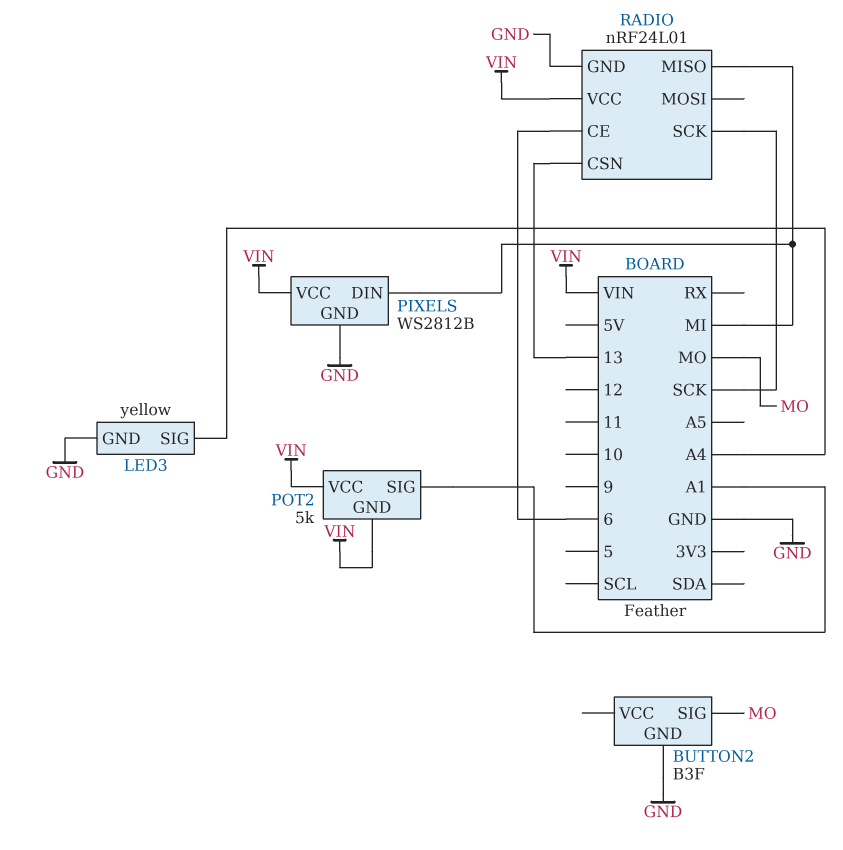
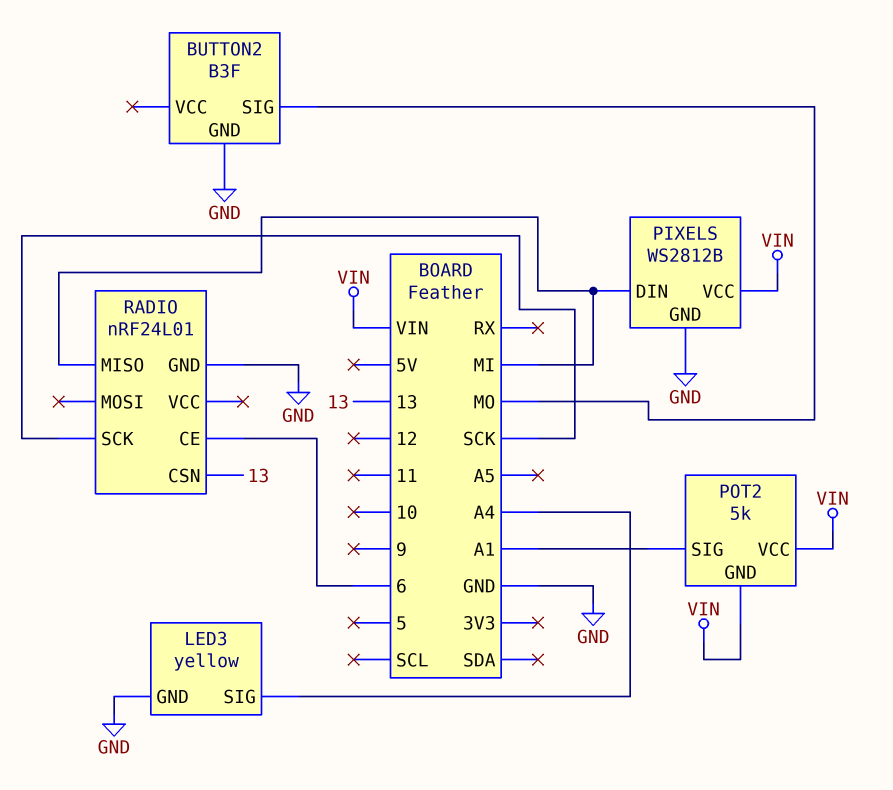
RADIO pin VCC: VIN -> none

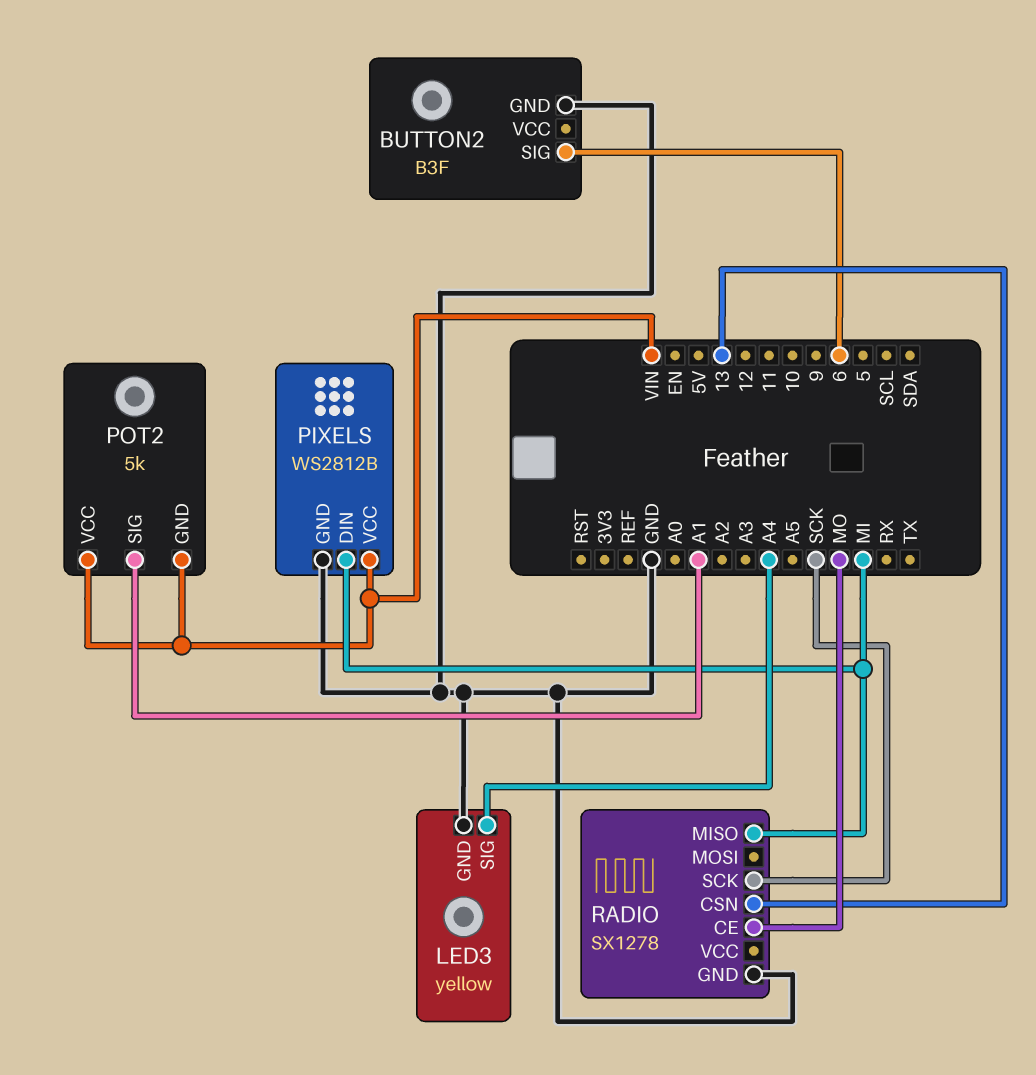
BUTTON2 pin SIG: MO -> 6
RADIO: nRF24L01 -> SX1278
RADIO pin CE: 6 -> MO

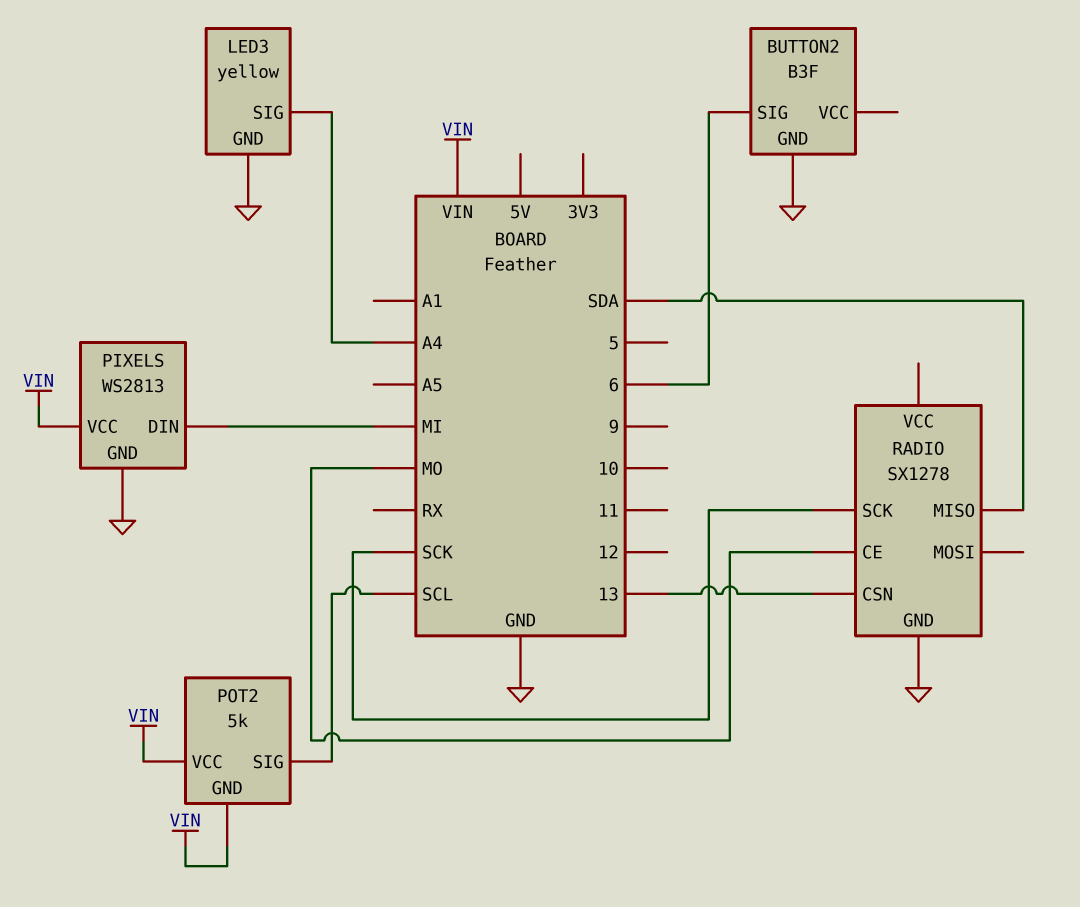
PIXELS: WS2812B -> WS2813
POT2 pin SIG: A1 -> SCL
RADIO pin MISO: MI -> SDA

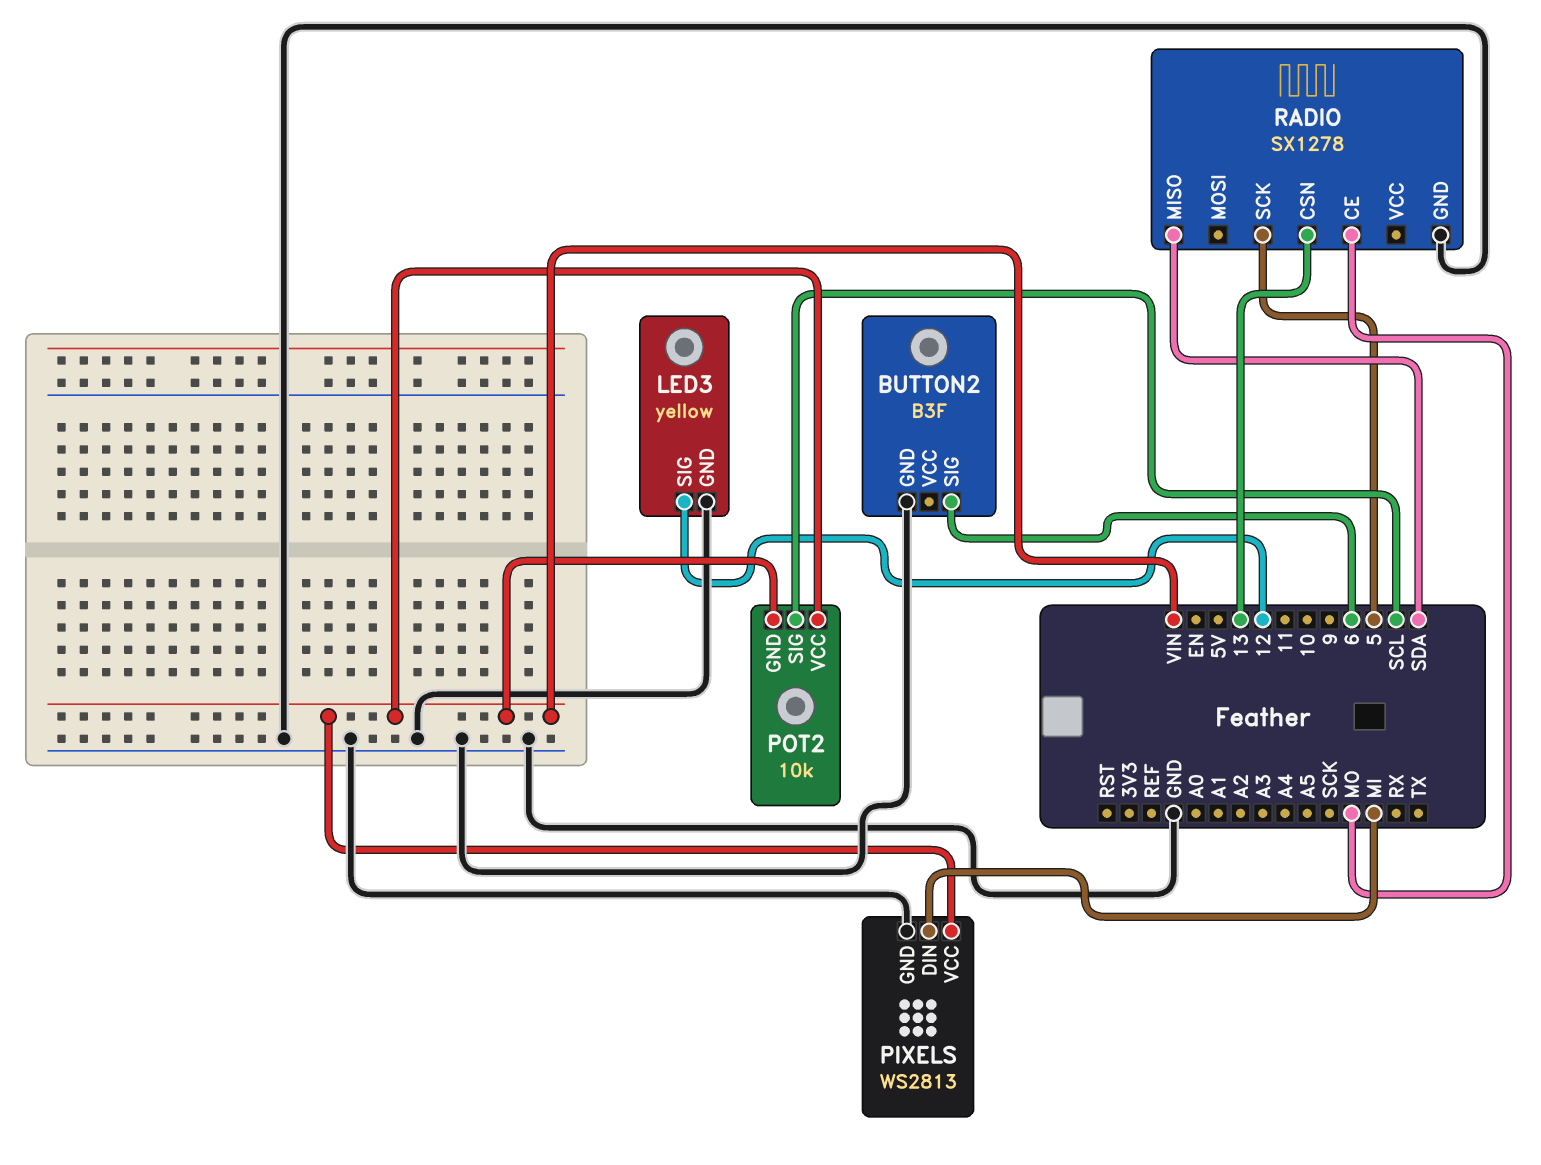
LED3 pin SIG: A4 -> 12
POT2: 5k -> 10k
RADIO pin SCK: SCK -> 5

